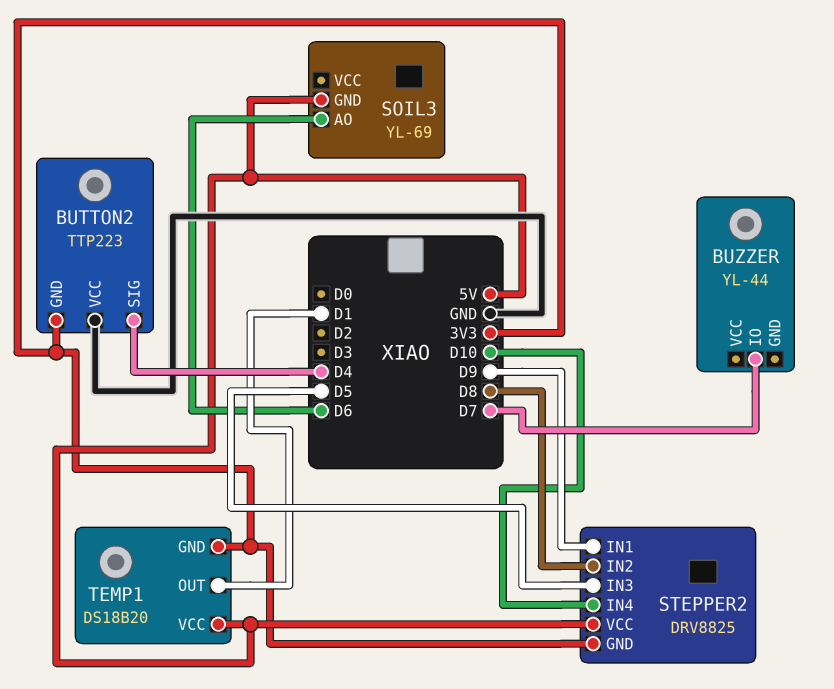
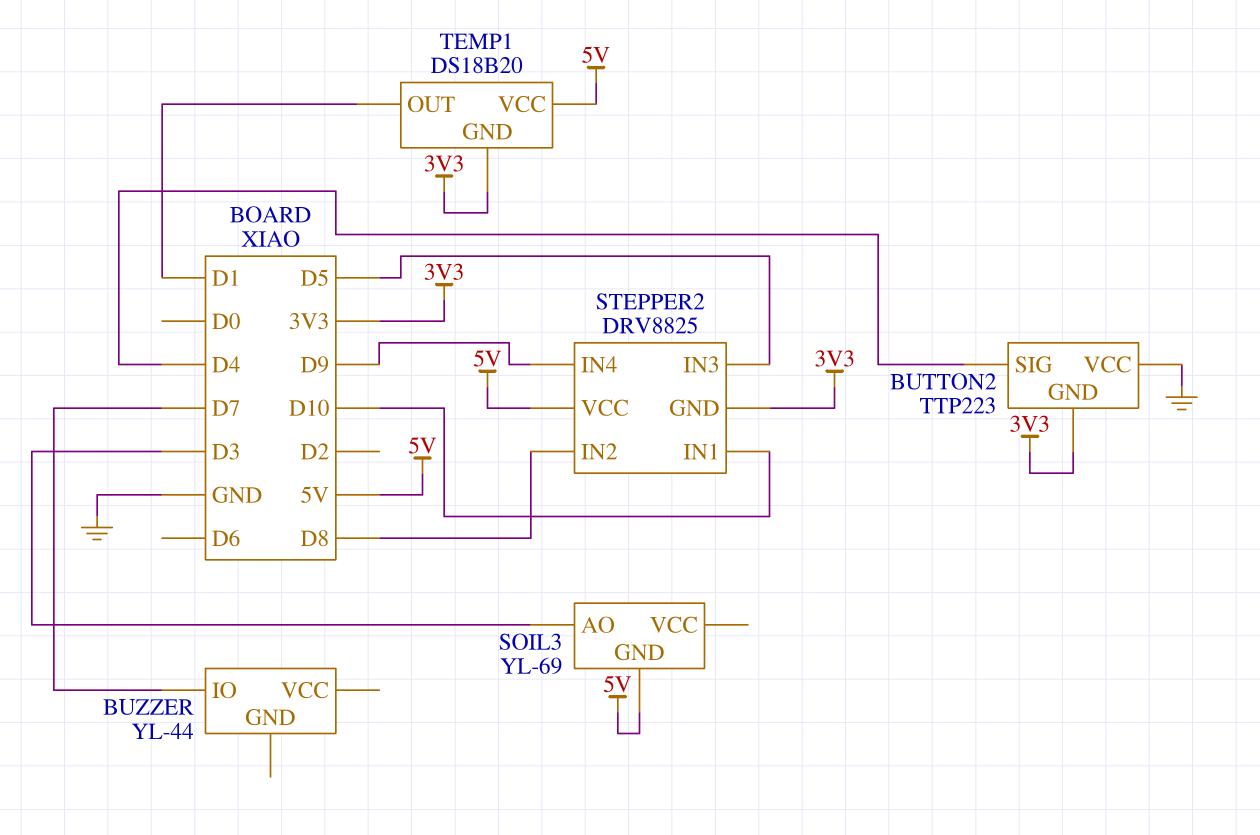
SOIL3 pin AO: D6 -> D3
STEPPER2 pin IN1: D9 -> D10
STEPPER2 pin IN4: D10 -> D9

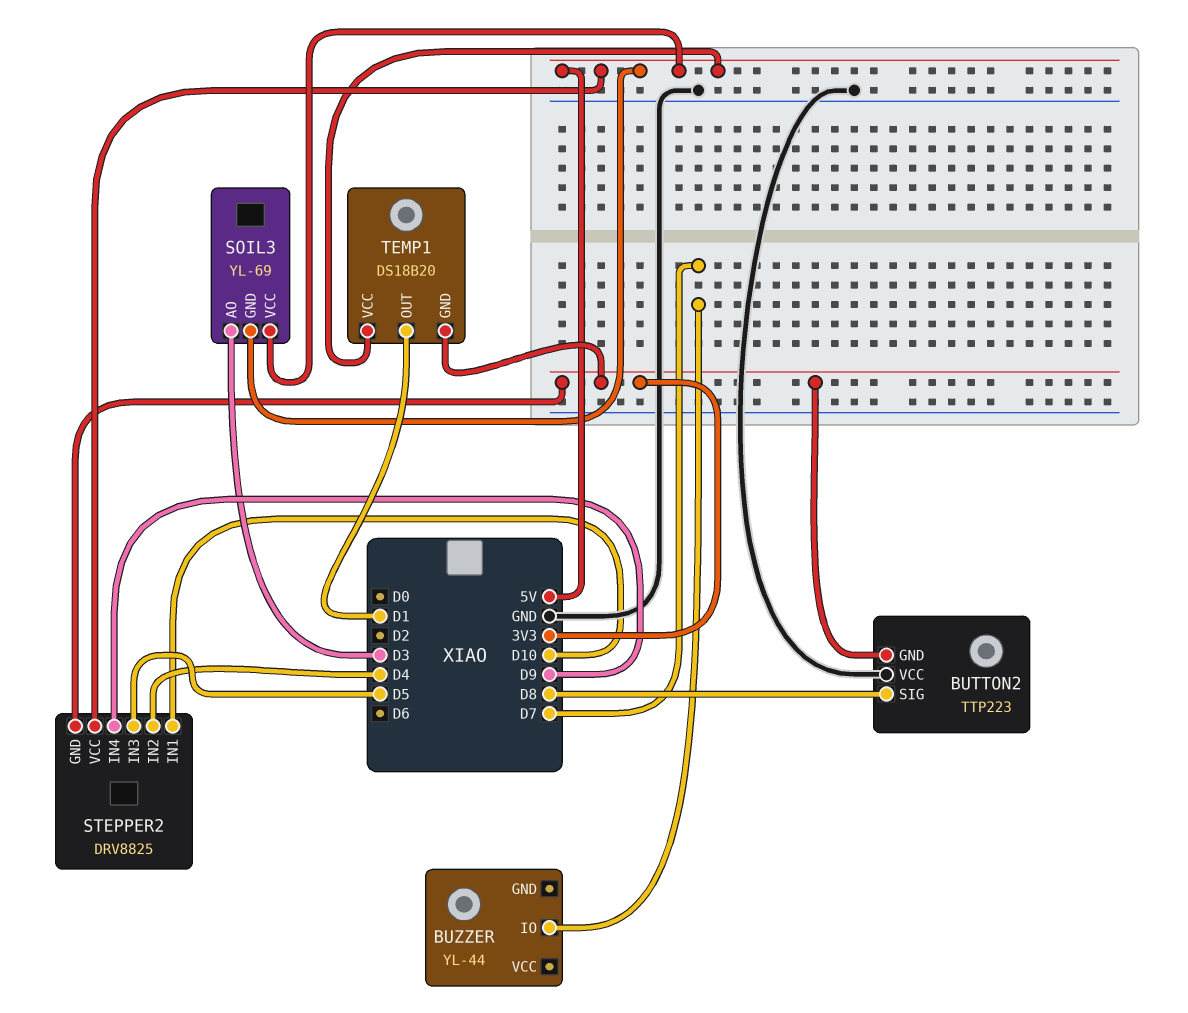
BUTTON2 pin SIG: D4 -> D8
SOIL3 pin VCC: none -> 5V
STEPPER2 pin IN2: D8 -> D4

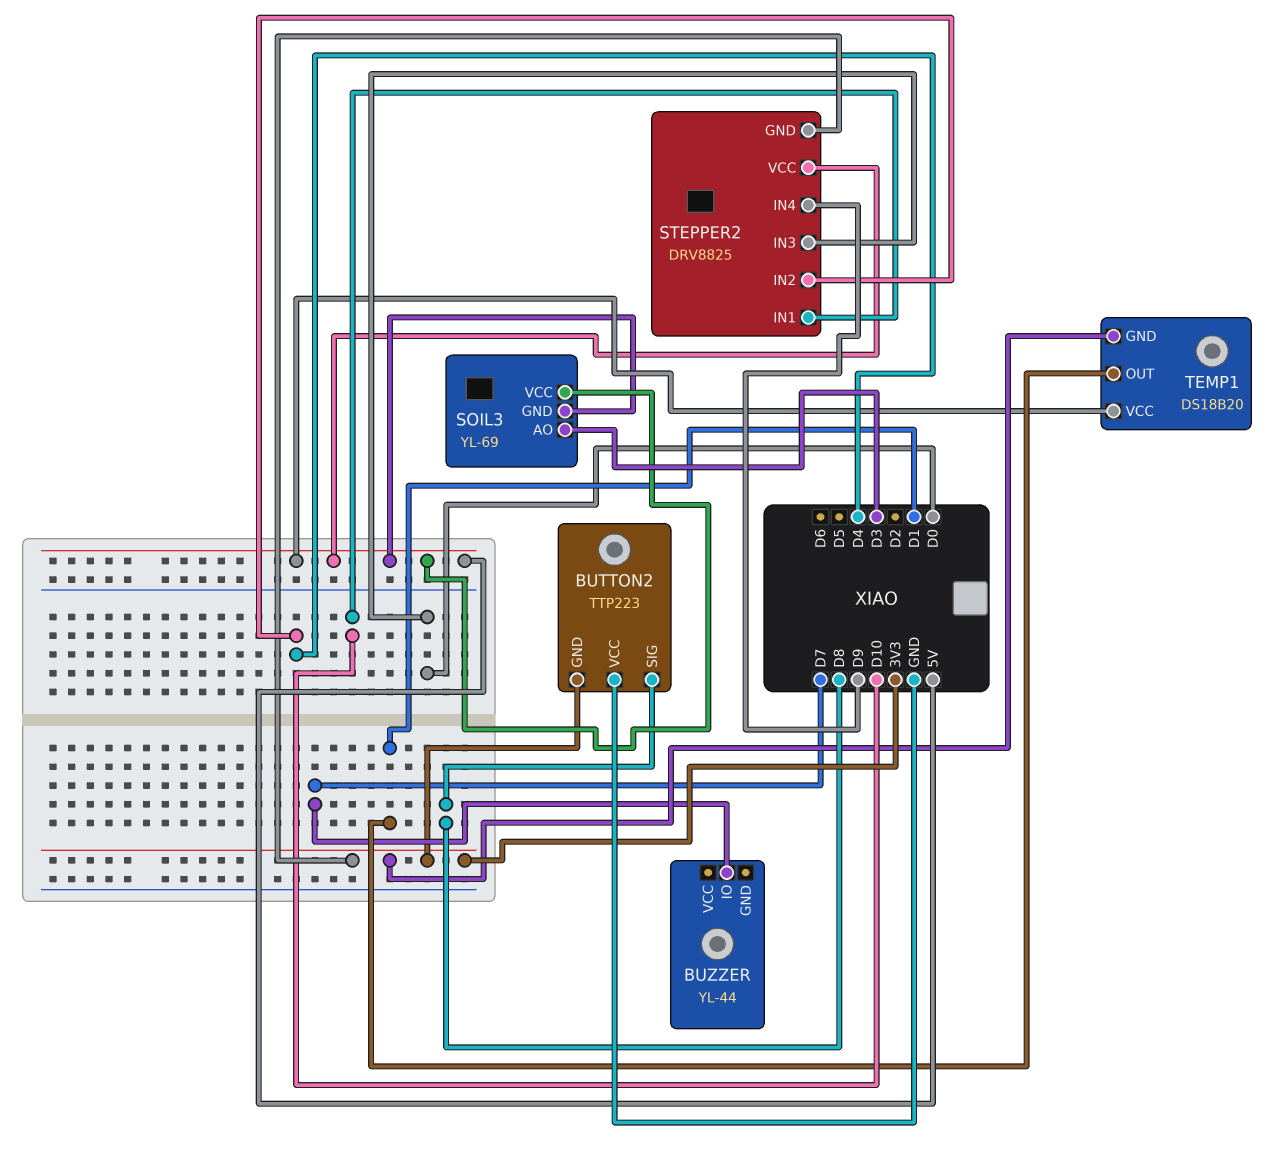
STEPPER2 pin IN3: D5 -> D0

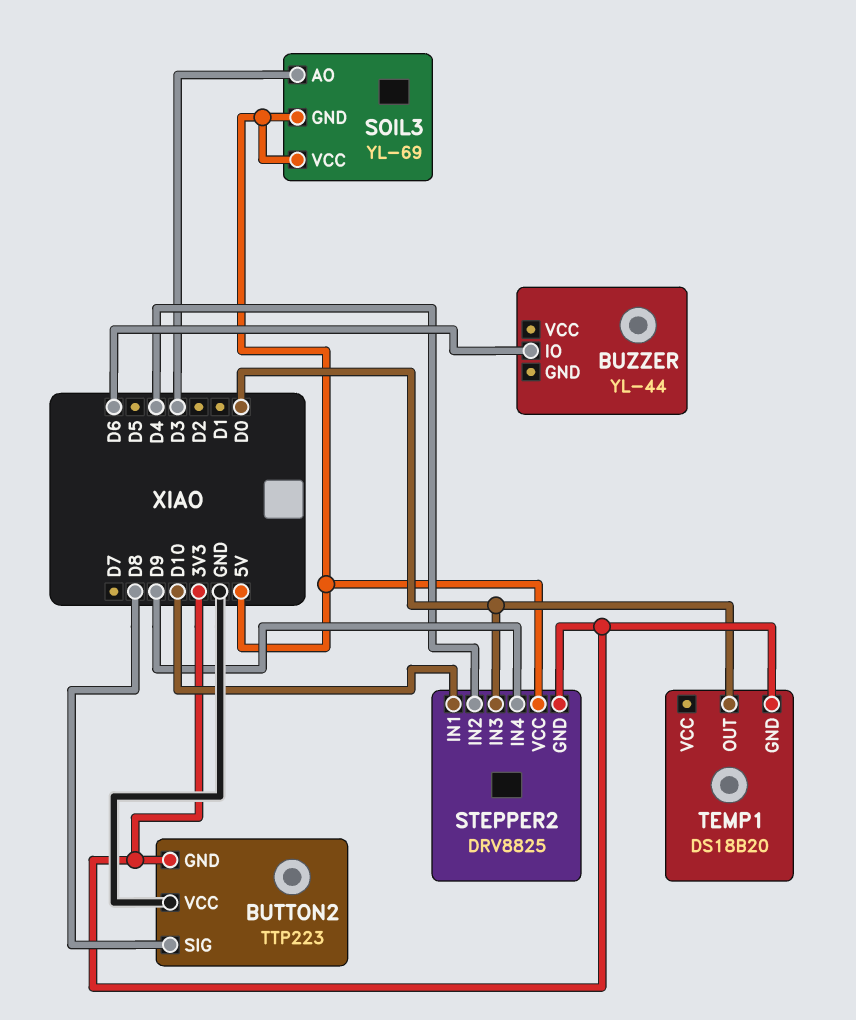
BUZZER pin IO: D7 -> D6
TEMP1 pin OUT: D1 -> D0
TEMP1 pin VCC: 5V -> none

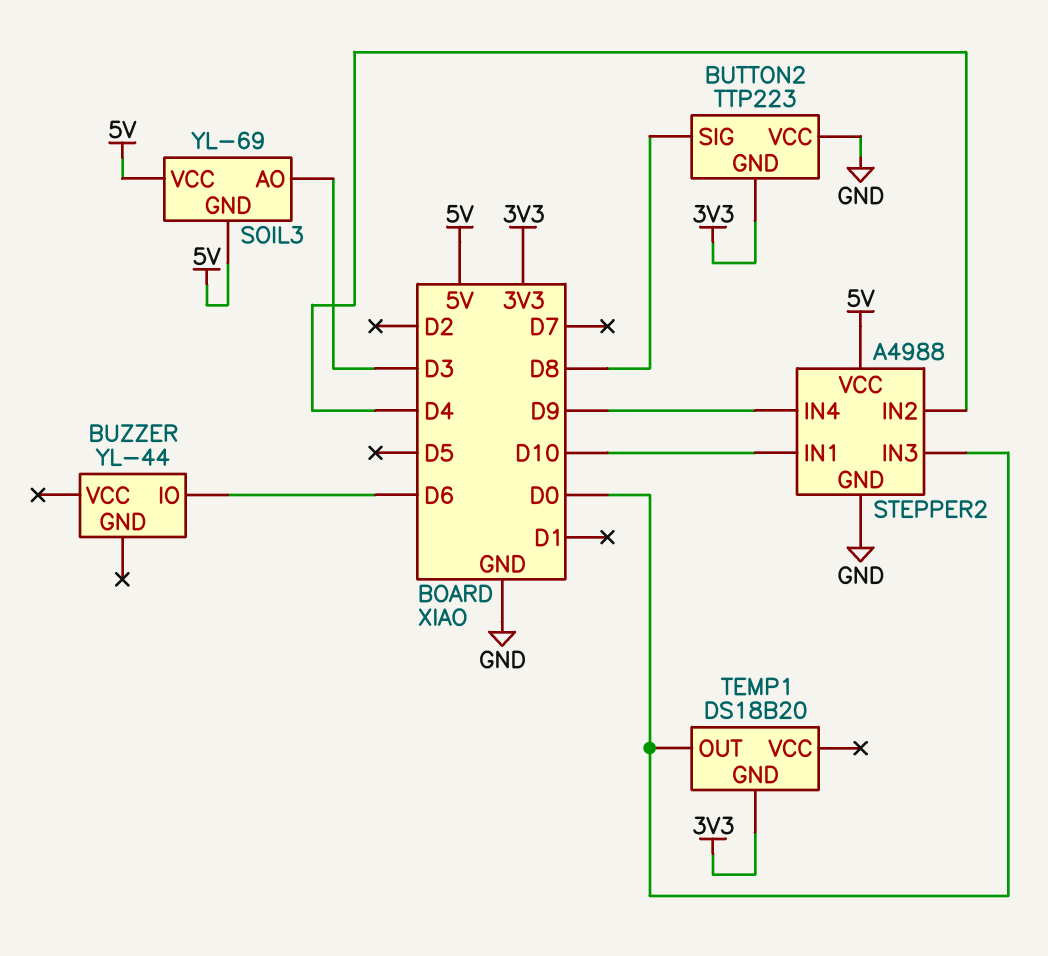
STEPPER2: DRV8825 -> A4988
STEPPER2 pin GND: 3V3 -> GND

